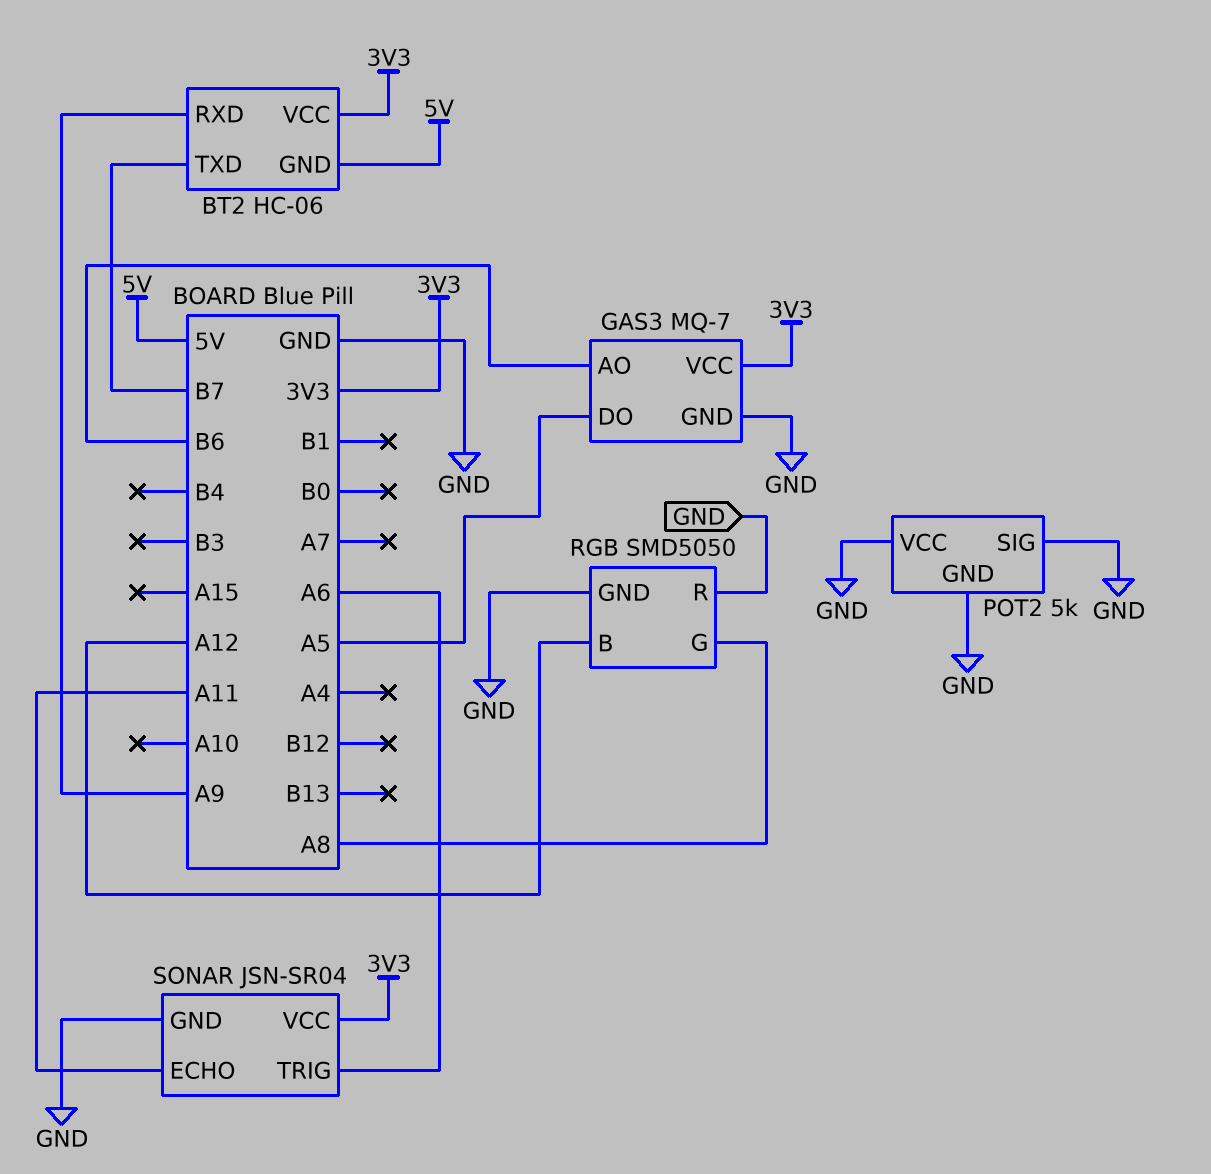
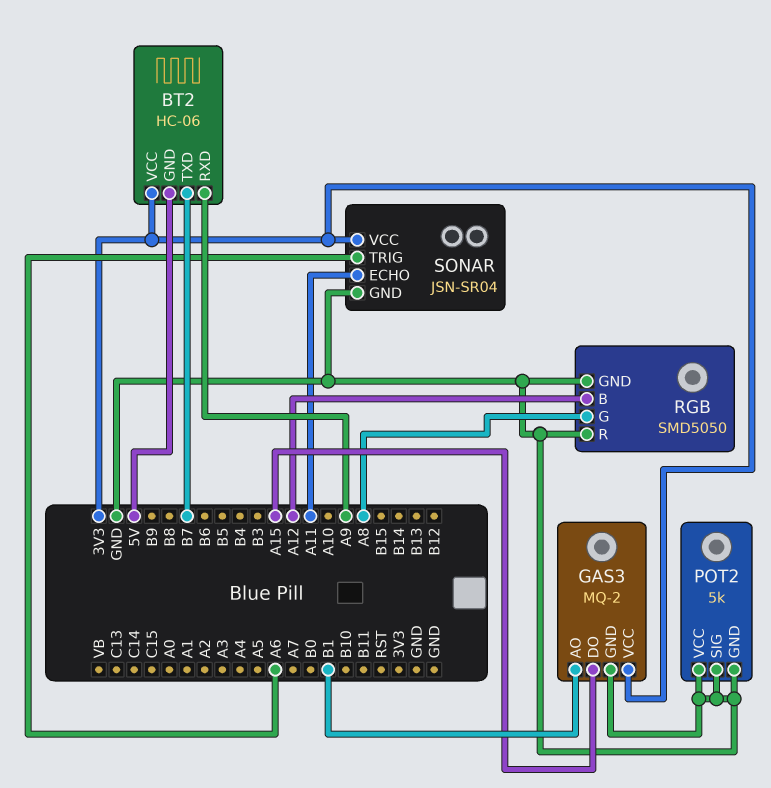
GAS3: MQ-7 -> MQ-2
GAS3 pin AO: B6 -> B1
GAS3 pin DO: A5 -> A15

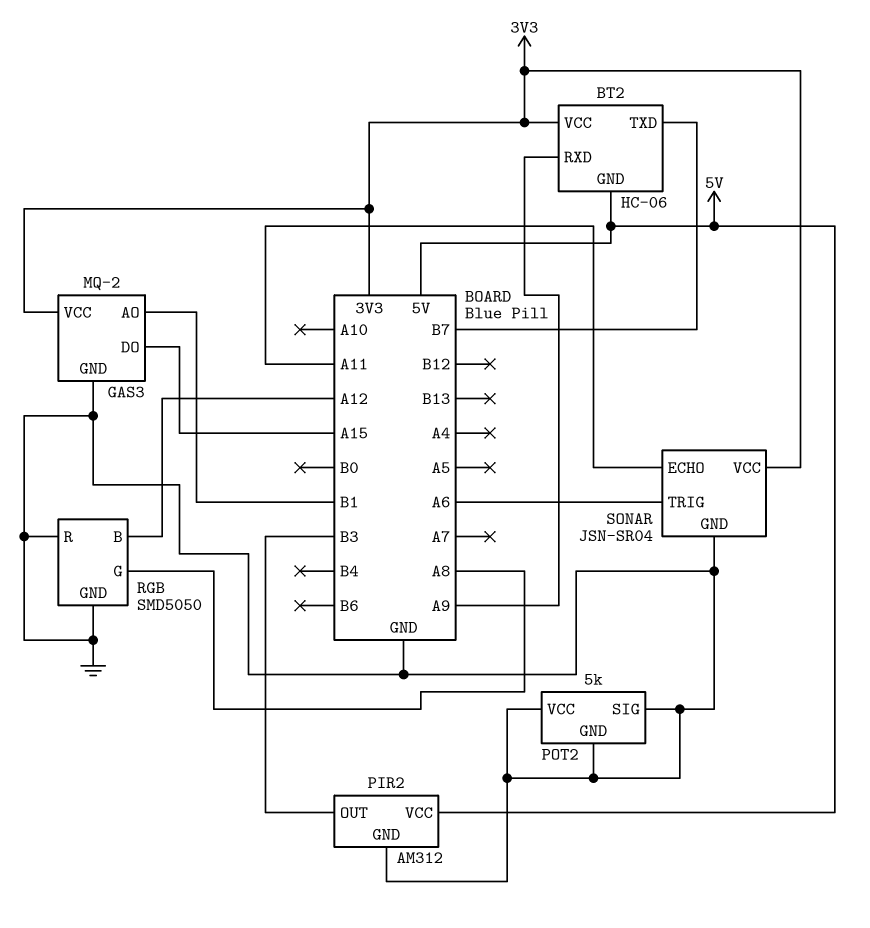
PIR2: none -> AM312
PIR2 pin GND: none -> GND
PIR2 pin OUT: none -> B3
PIR2 pin VCC: none -> 5V

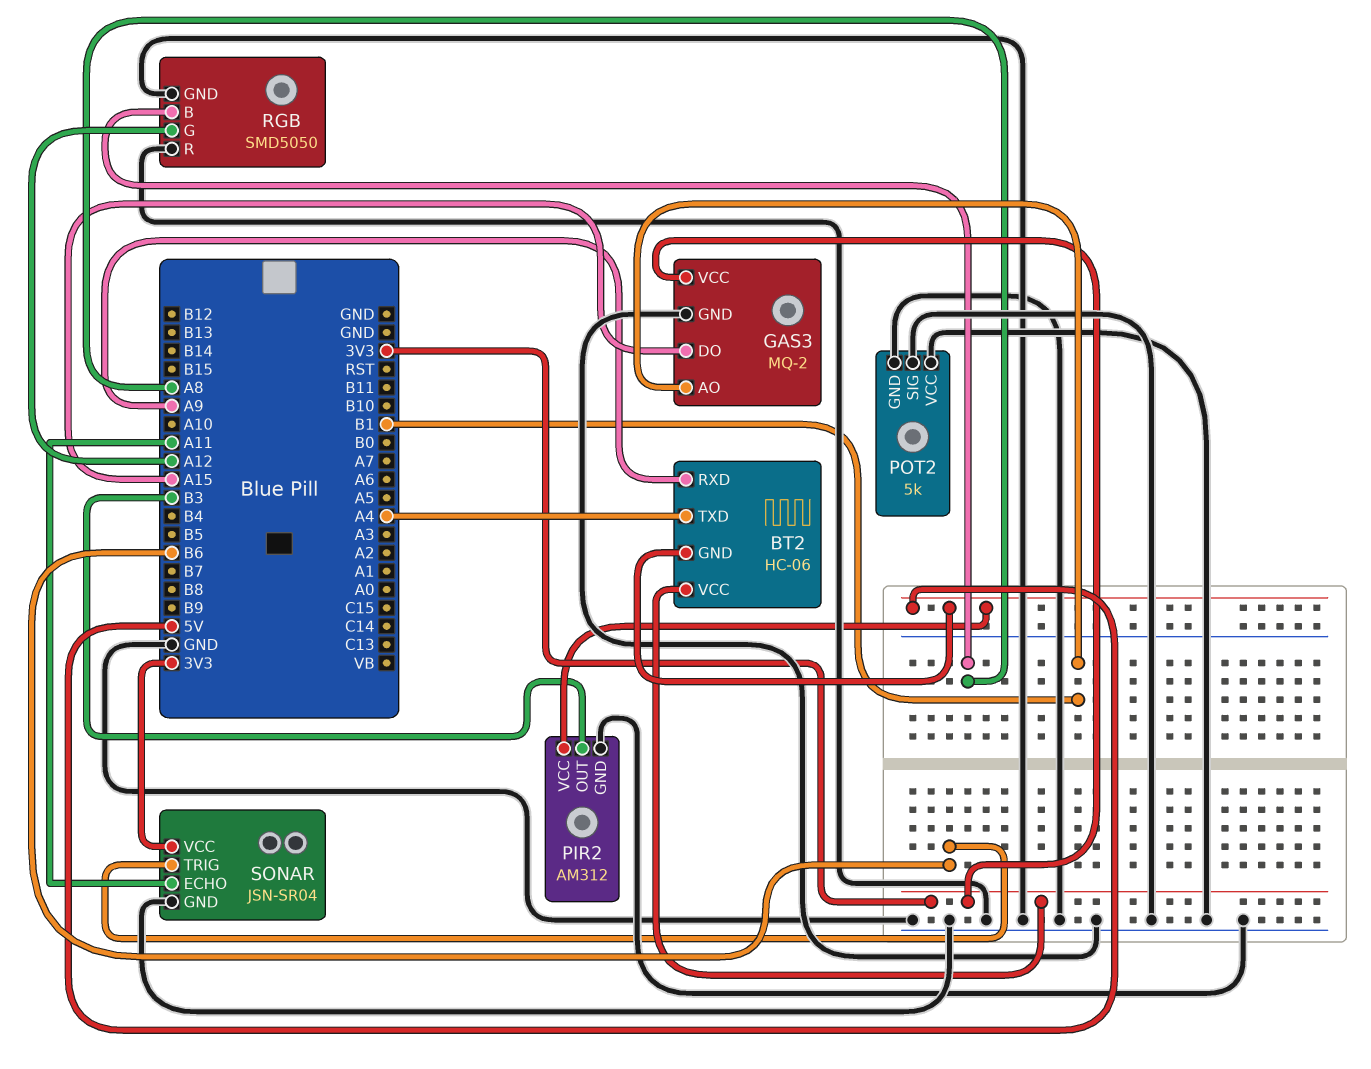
BT2 pin TXD: B7 -> A4
RGB pin B: A12 -> A8
RGB pin G: A8 -> A12
SONAR pin TRIG: A6 -> B6

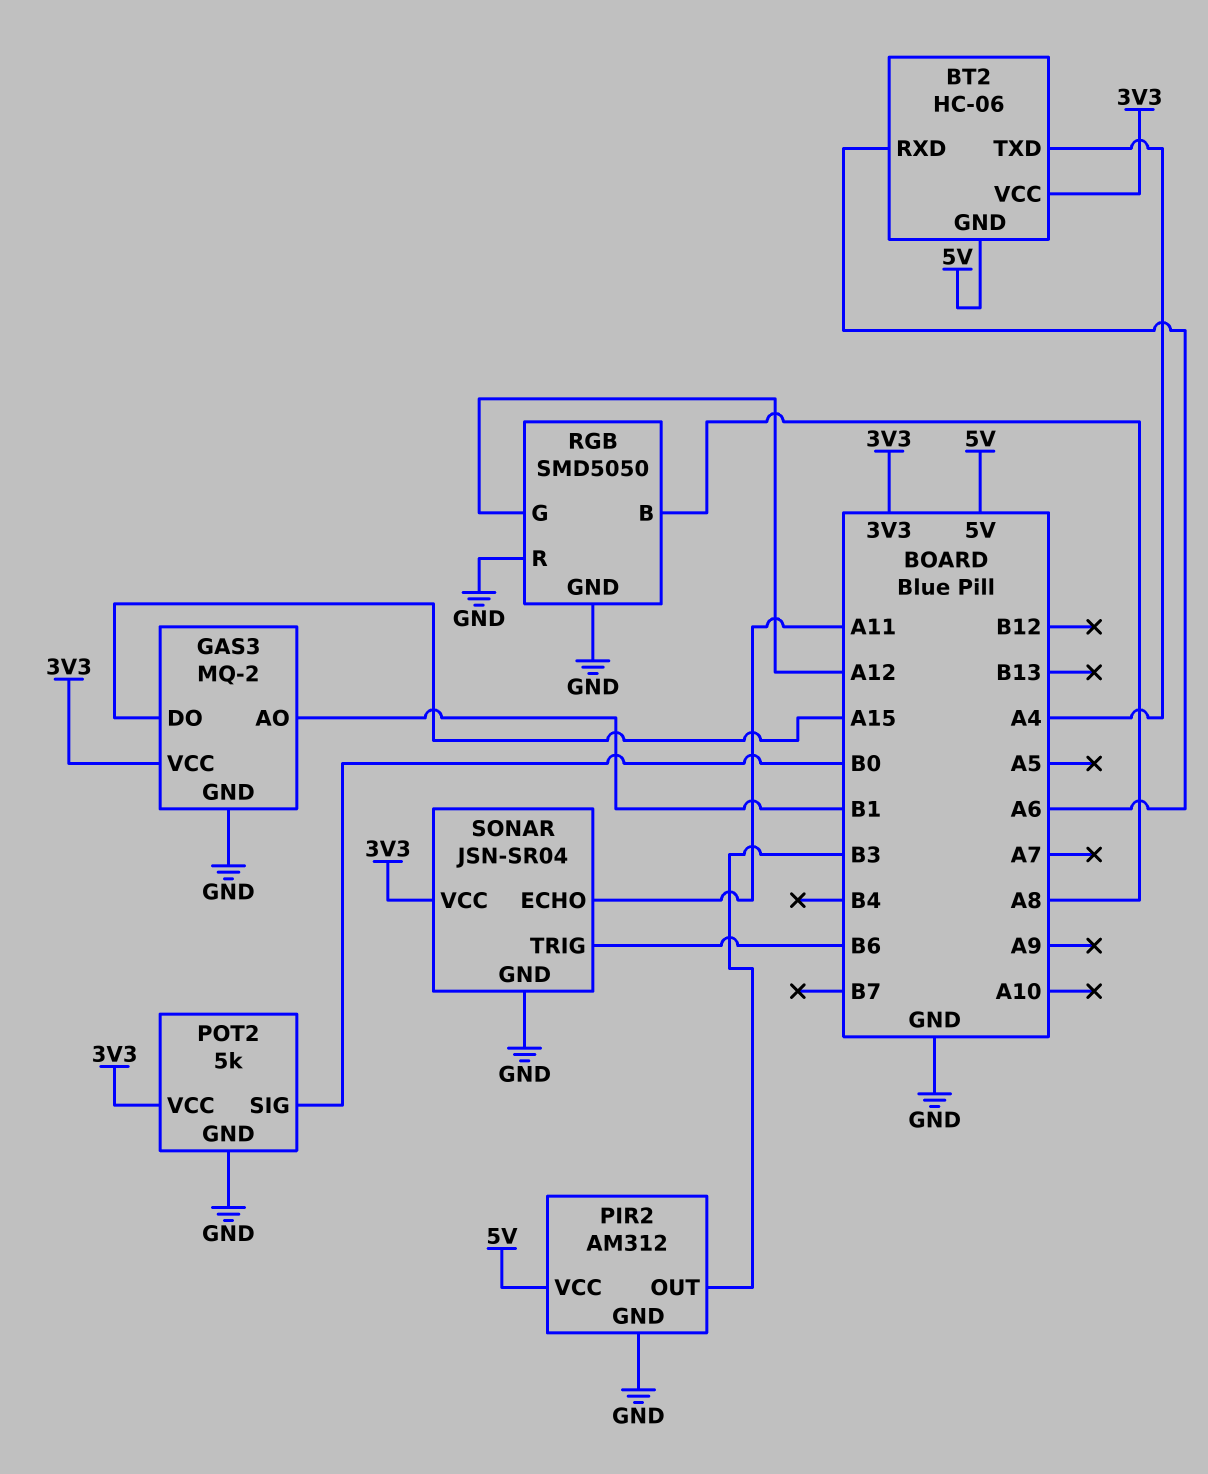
BT2 pin RXD: A9 -> A6
POT2 pin SIG: GND -> B0
POT2 pin VCC: GND -> 3V3

